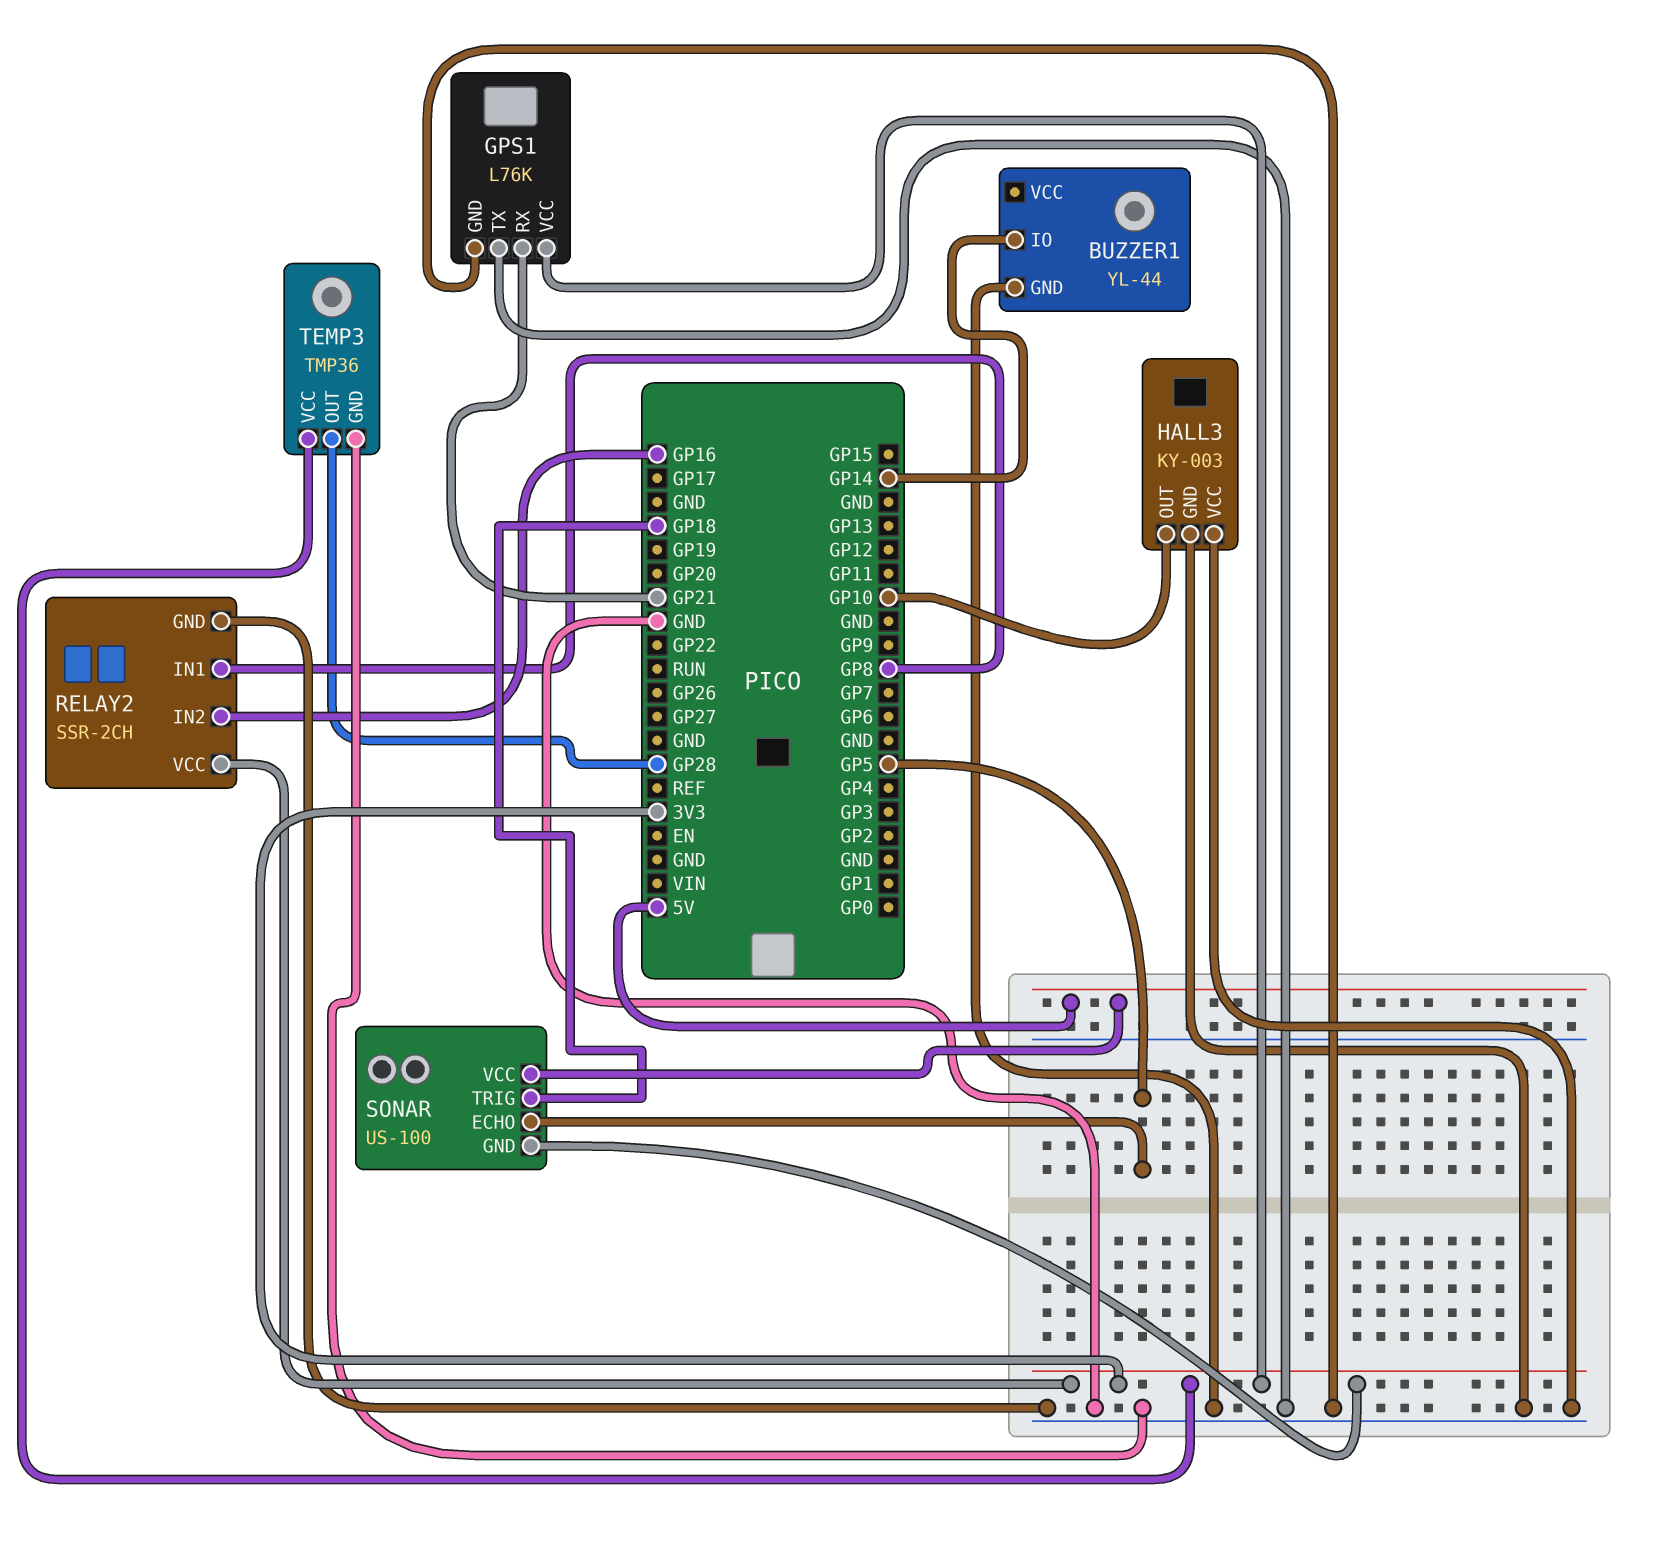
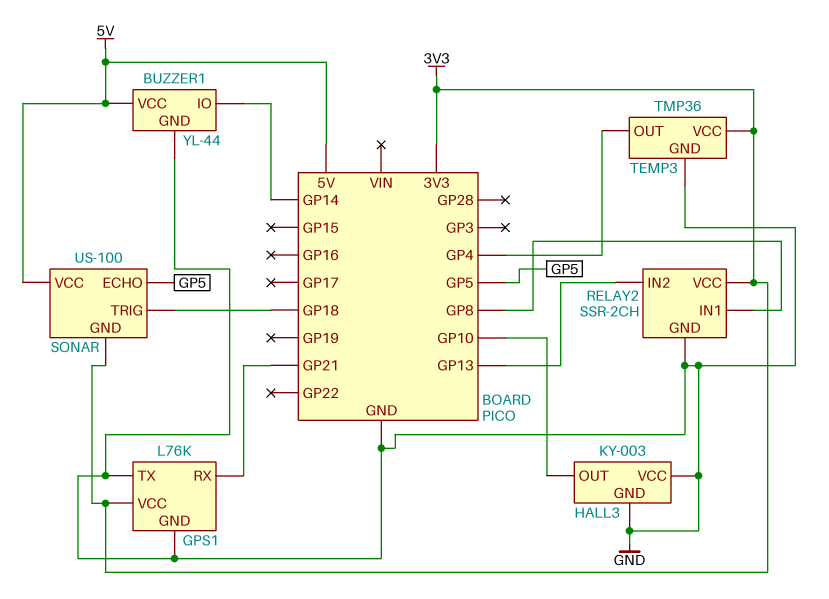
BUZZER1 pin VCC: none -> 5V
RELAY2 pin IN2: GP16 -> GP13
TEMP3 pin OUT: GP28 -> GP4

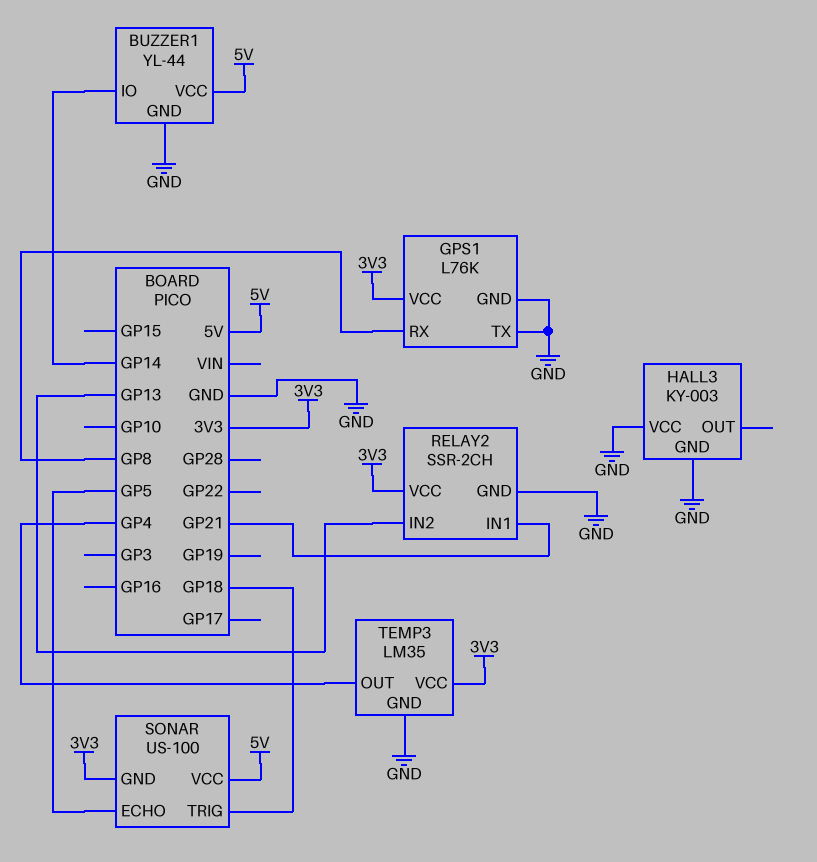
GPS1 pin RX: GP21 -> GP8
HALL3 pin OUT: GP10 -> none
RELAY2 pin IN1: GP8 -> GP21
TEMP3: TMP36 -> LM35

